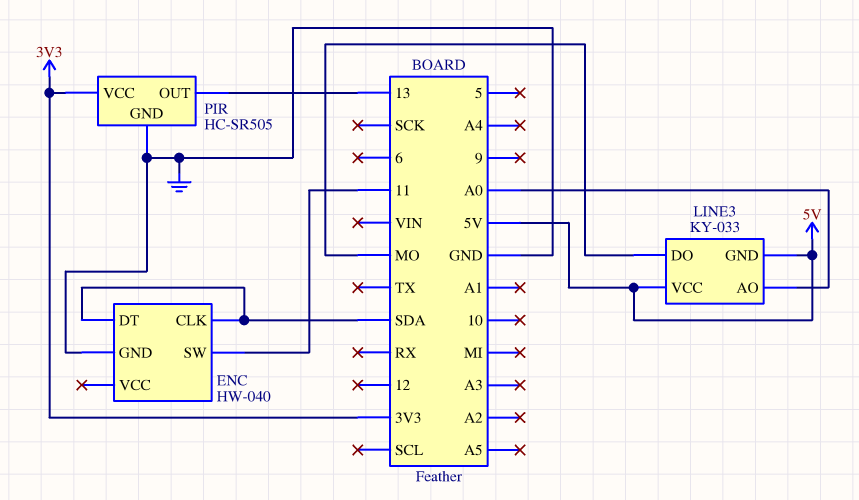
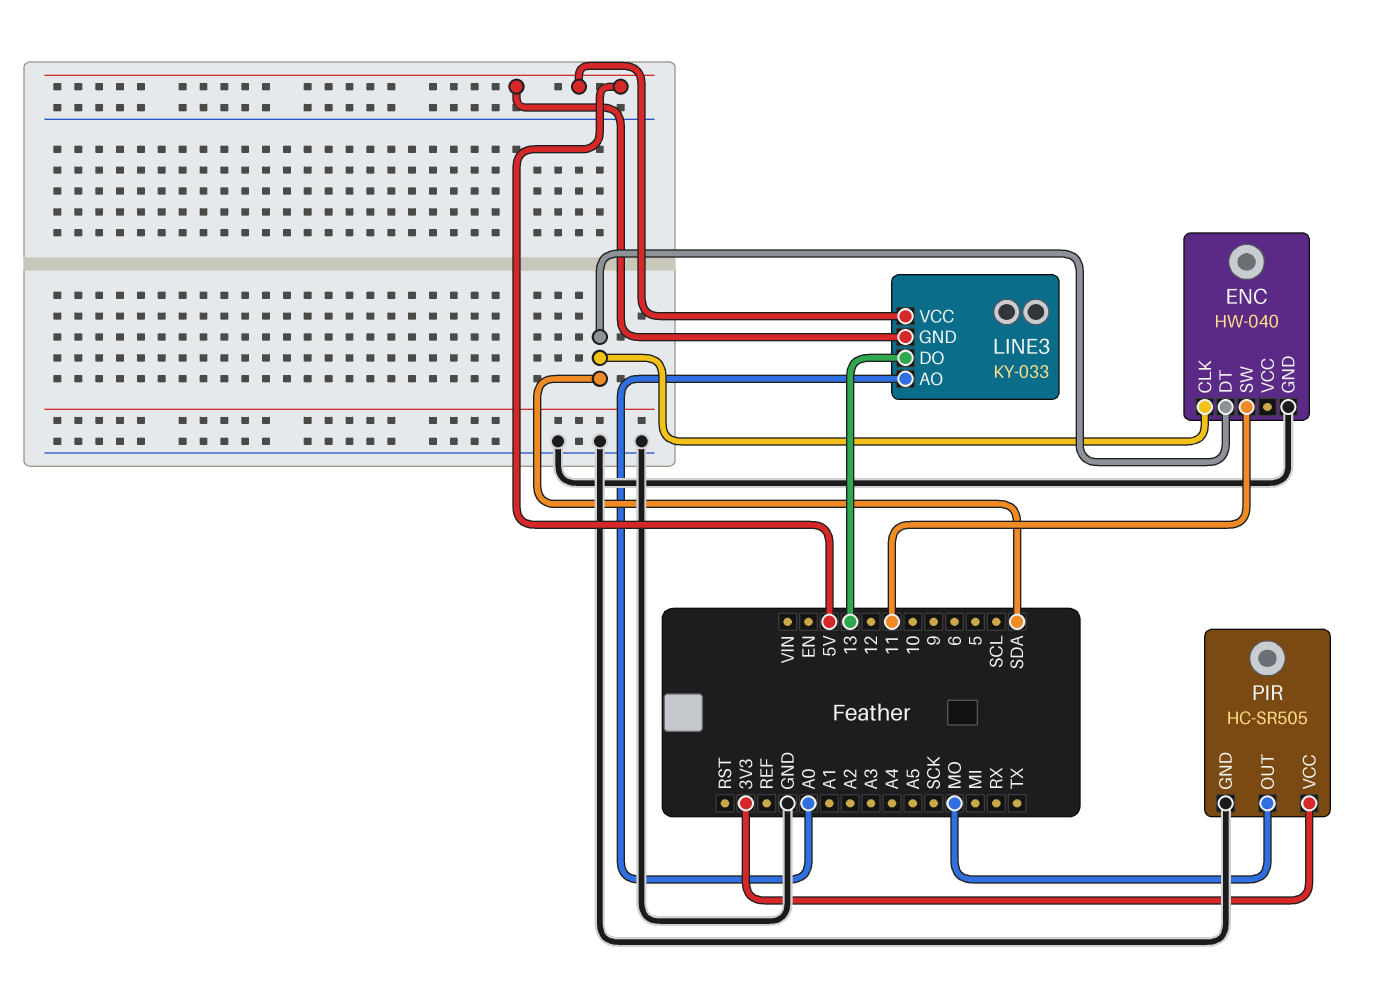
LINE3 pin DO: MO -> 13
PIR pin OUT: 13 -> MO

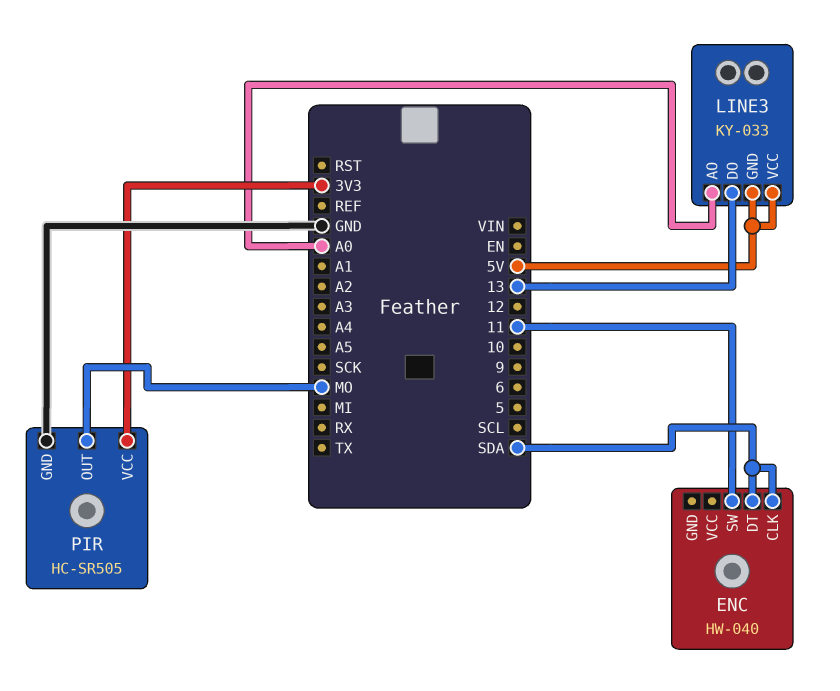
ENC pin GND: GND -> none

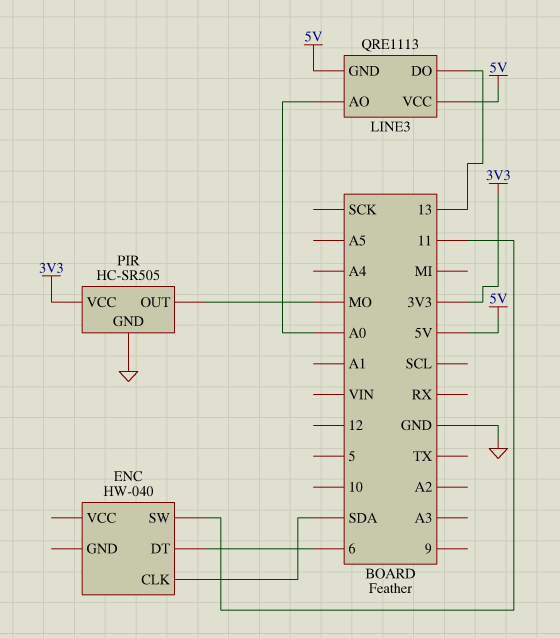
ENC pin DT: SDA -> 6
LINE3: KY-033 -> QRE1113

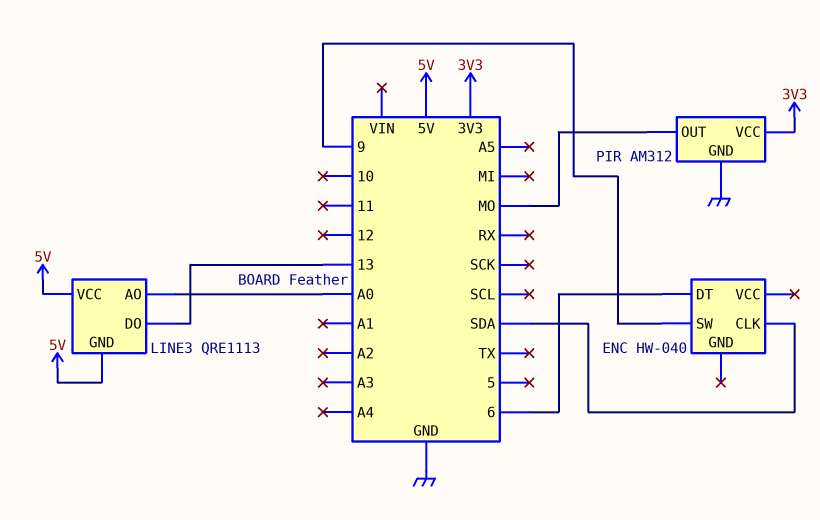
ENC pin SW: 11 -> 9
PIR: HC-SR505 -> AM312

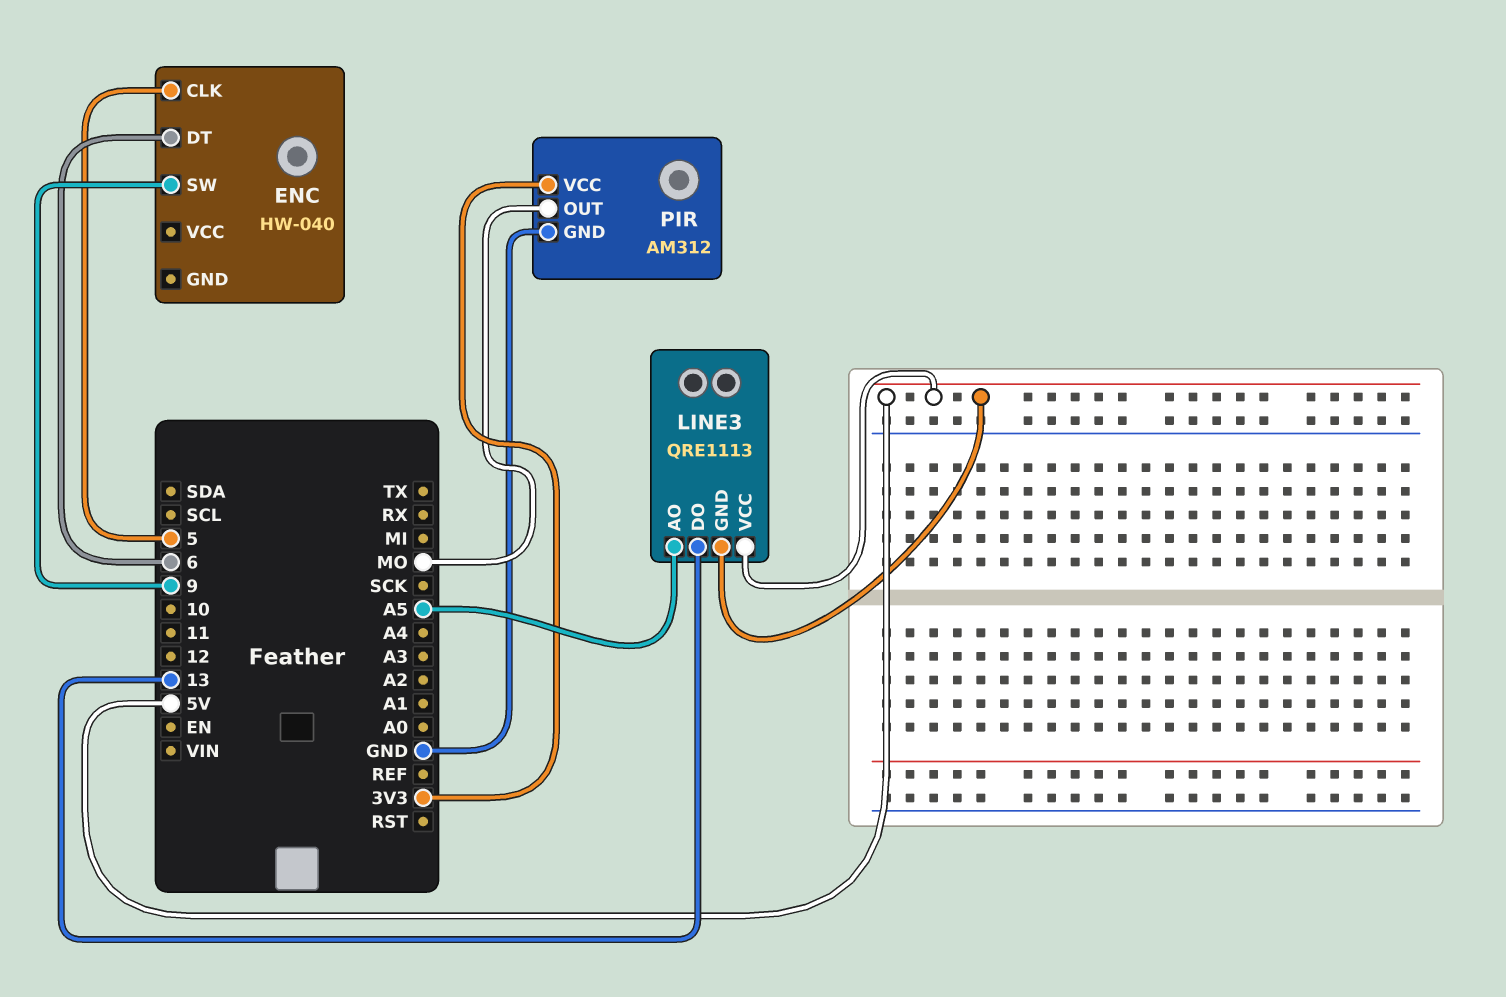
ENC pin CLK: SDA -> 5
LINE3 pin AO: A0 -> A5

